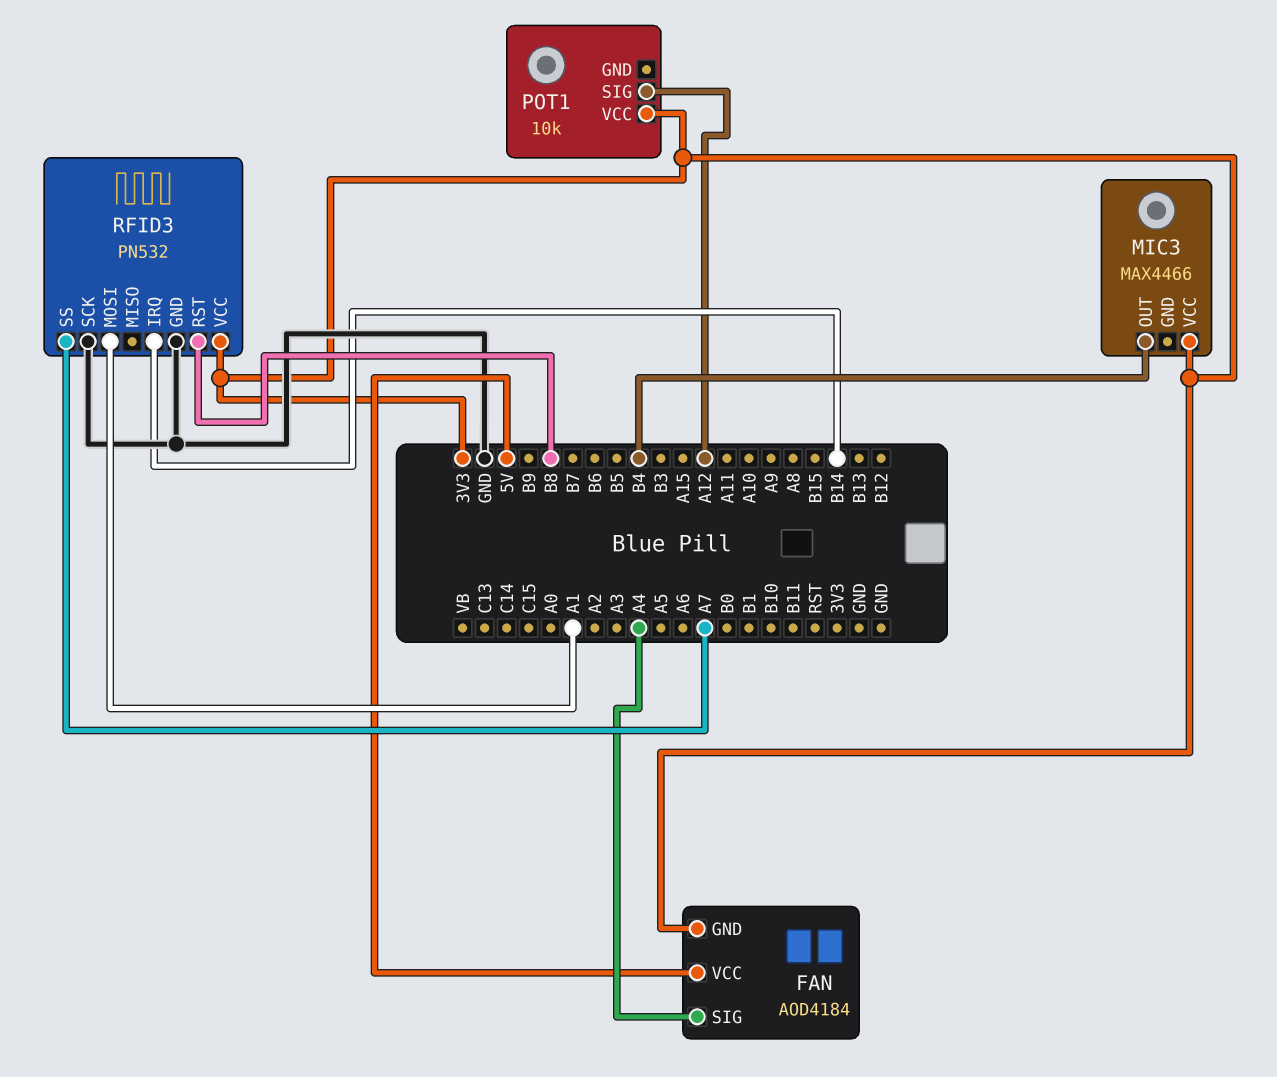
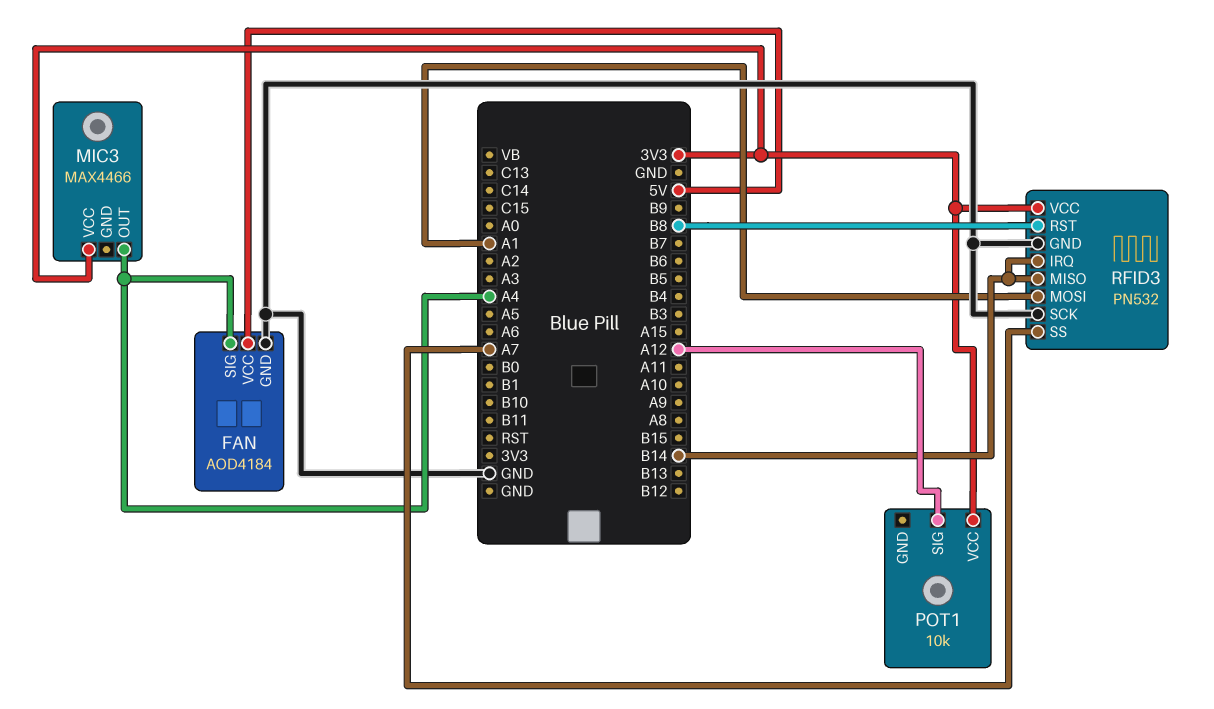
FAN pin GND: 3V3 -> GND
MIC3 pin OUT: B4 -> A4
RFID3 pin MISO: none -> B14

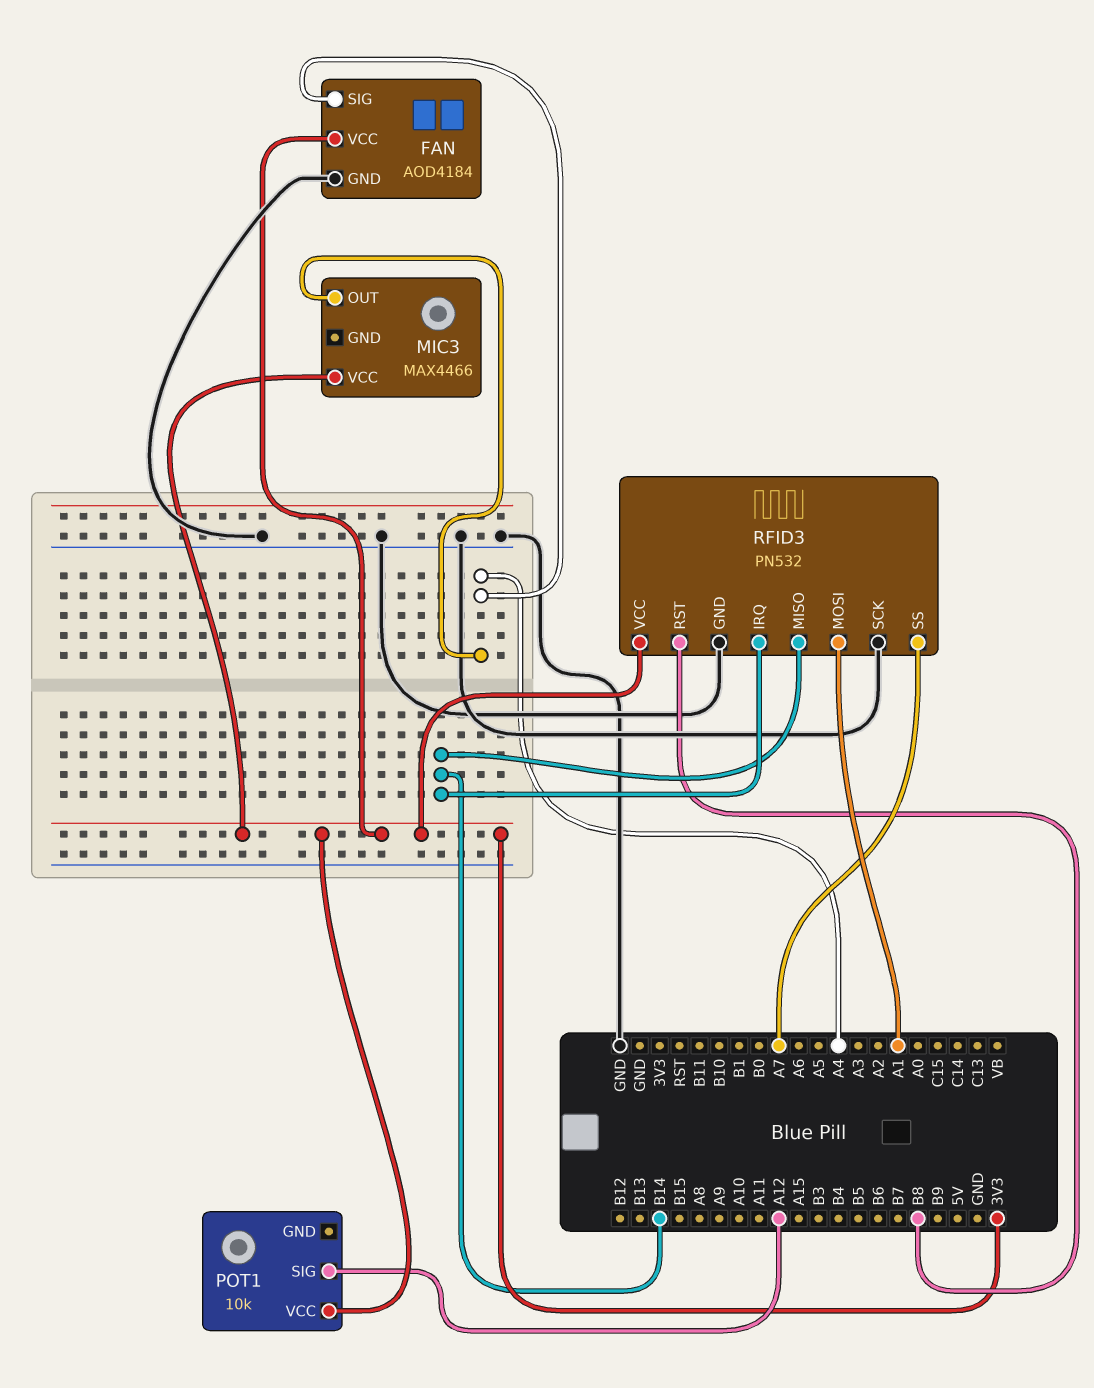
FAN pin VCC: 5V -> 3V3

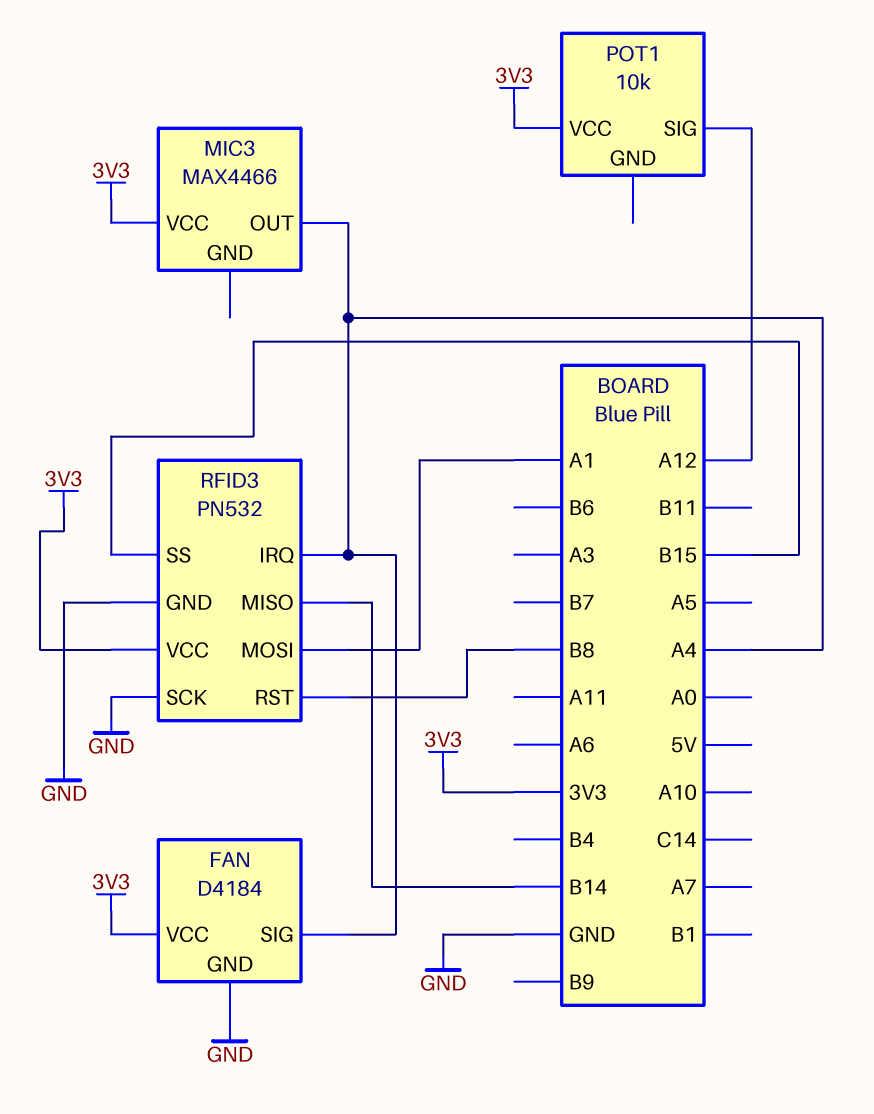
FAN: AOD4184 -> D4184
RFID3 pin IRQ: B14 -> A4
RFID3 pin SS: A7 -> B15

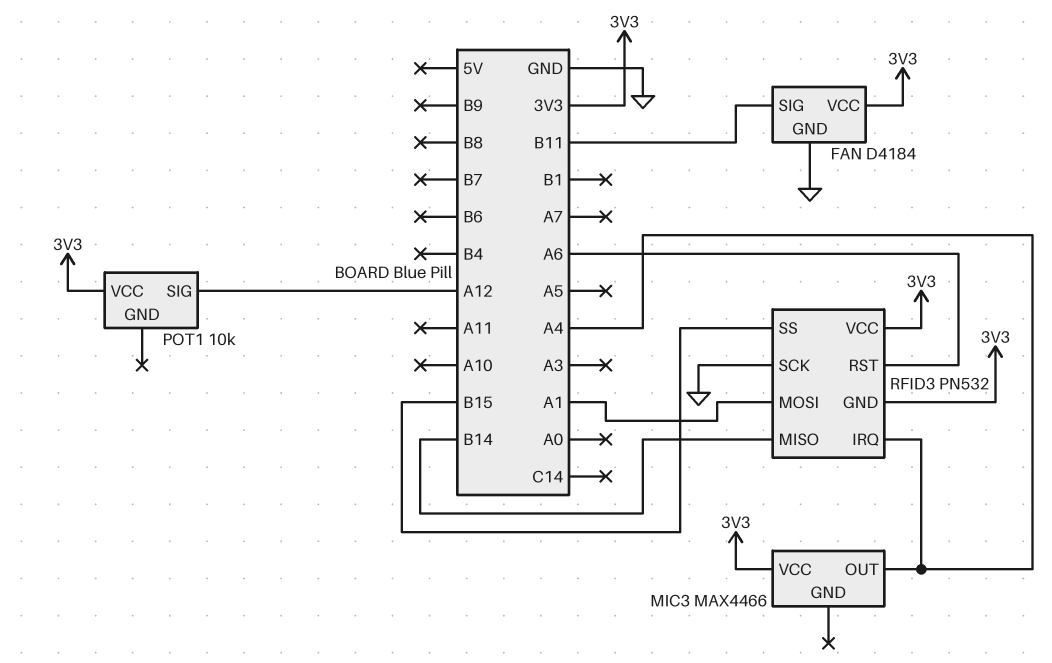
FAN pin SIG: A4 -> B11
RFID3 pin GND: GND -> 3V3
RFID3 pin RST: B8 -> A6

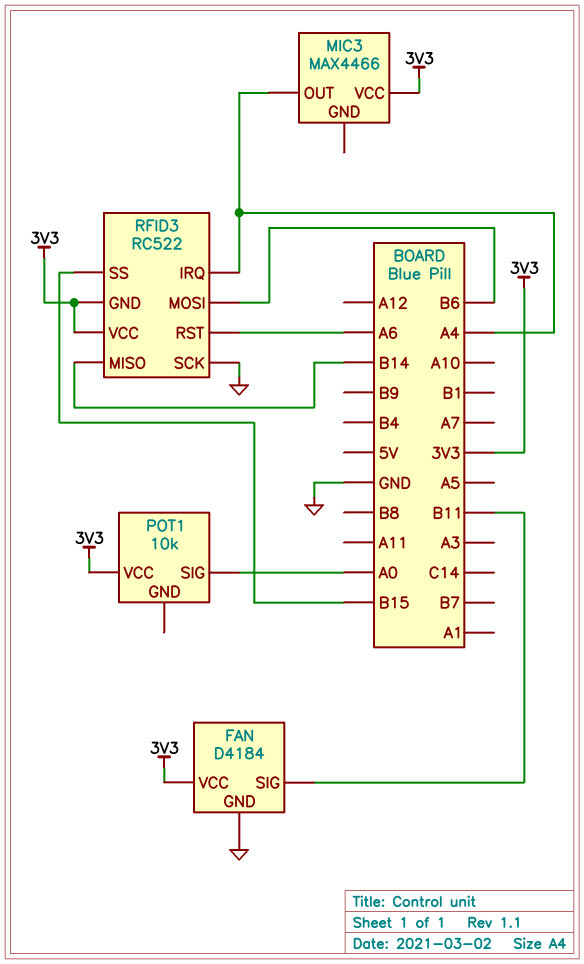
POT1 pin SIG: A12 -> A0
RFID3: PN532 -> RC522
RFID3 pin MOSI: A1 -> B6

